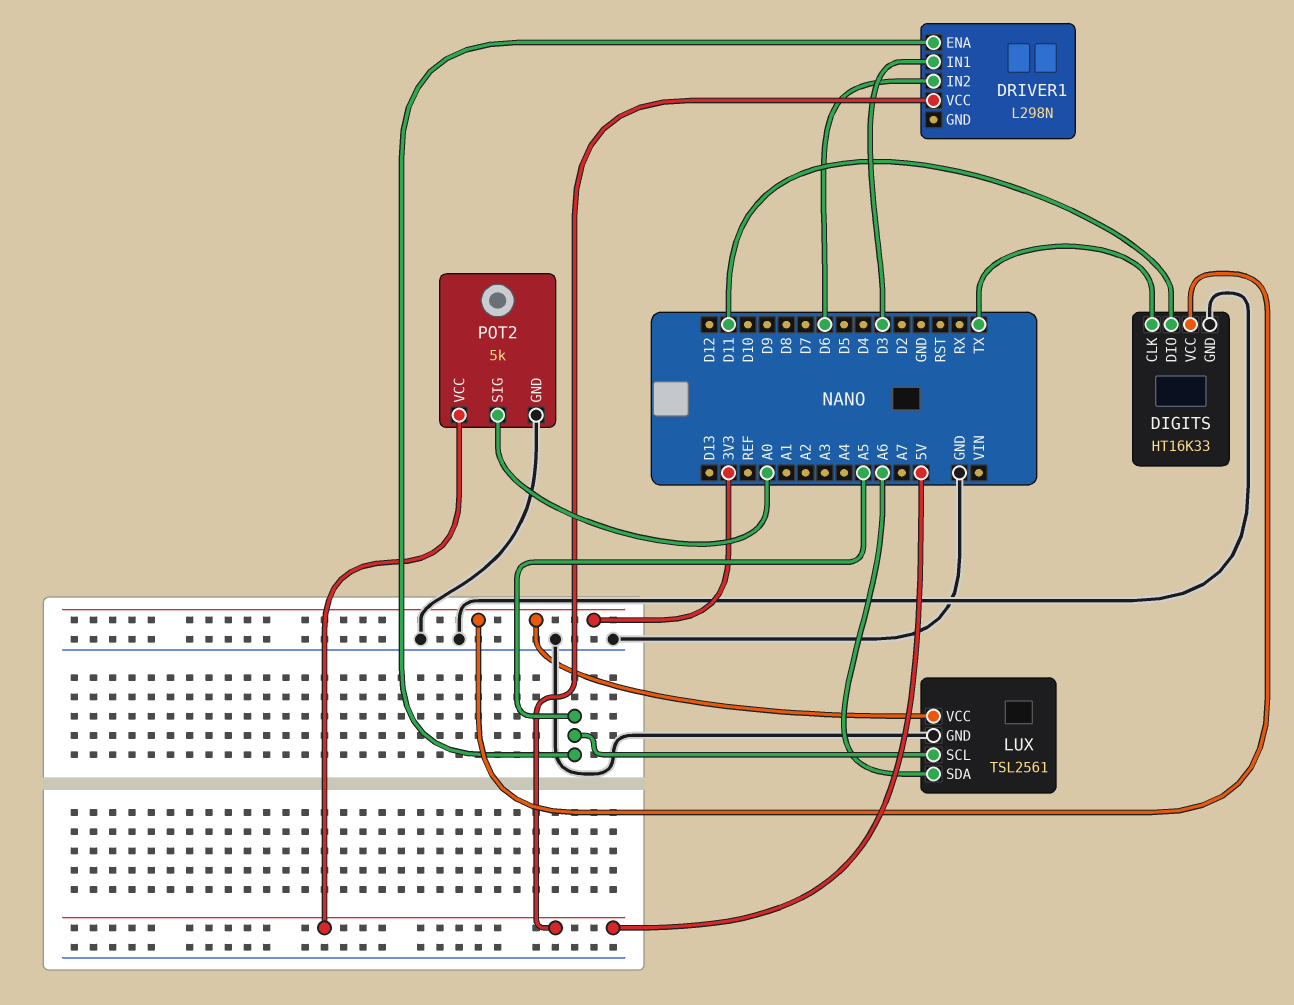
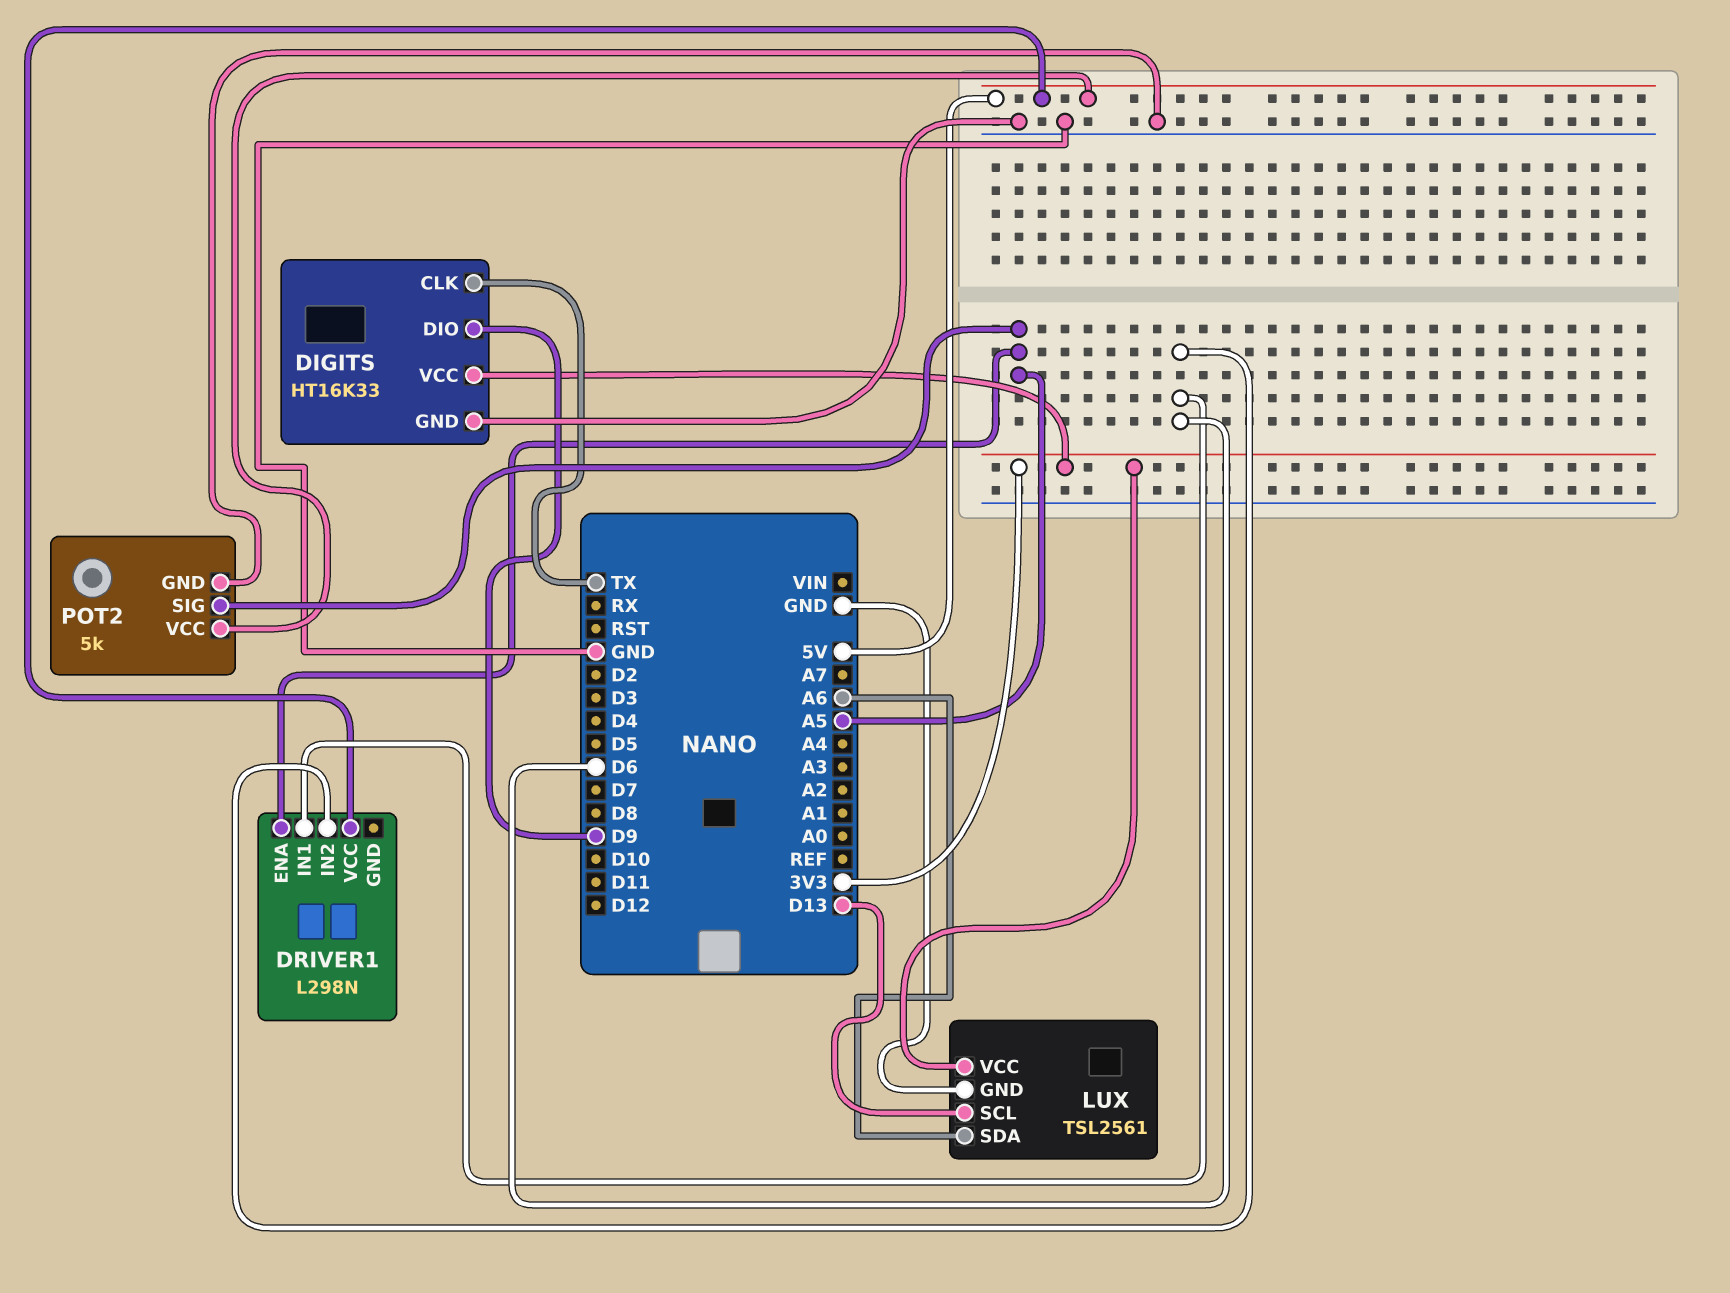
DIGITS pin DIO: D11 -> D9
DRIVER1 pin IN1: D3 -> D6
LUX pin SCL: A5 -> D13
POT2 pin SIG: A0 -> A5

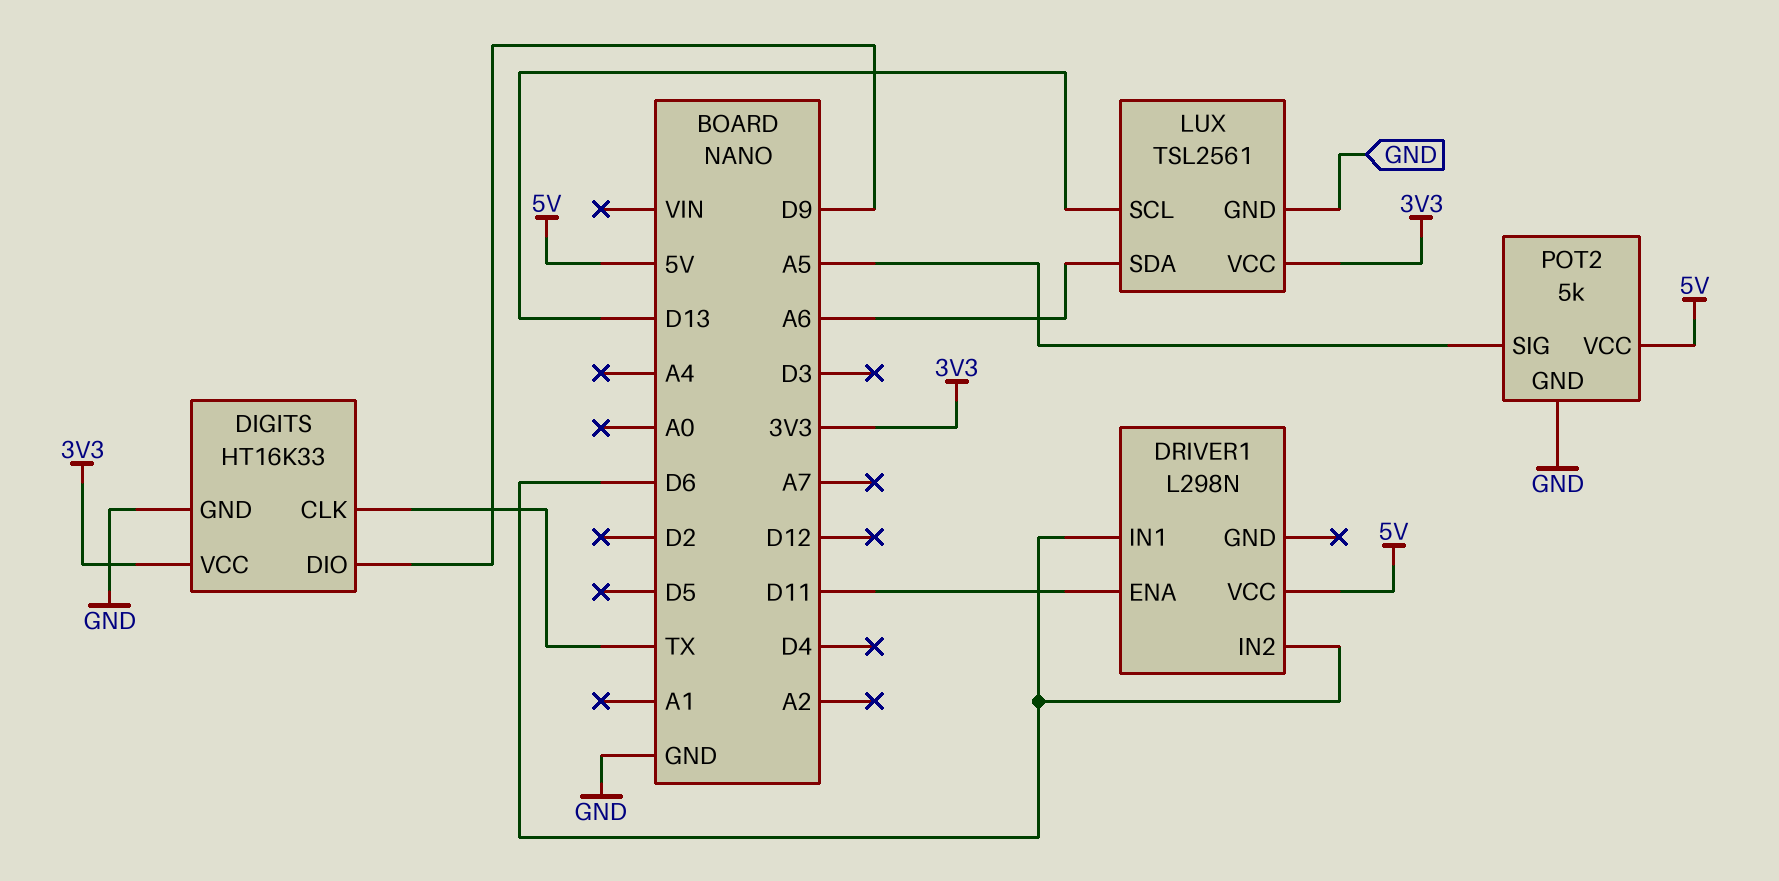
DRIVER1 pin ENA: A5 -> D11

